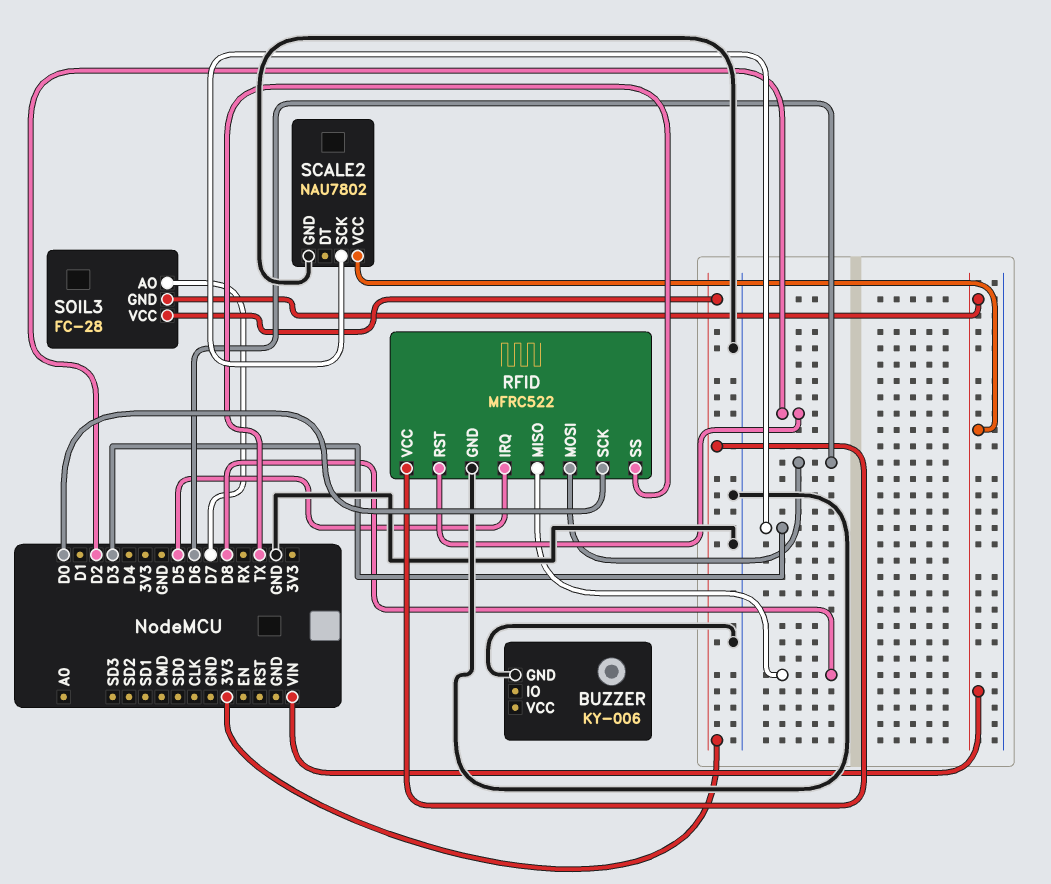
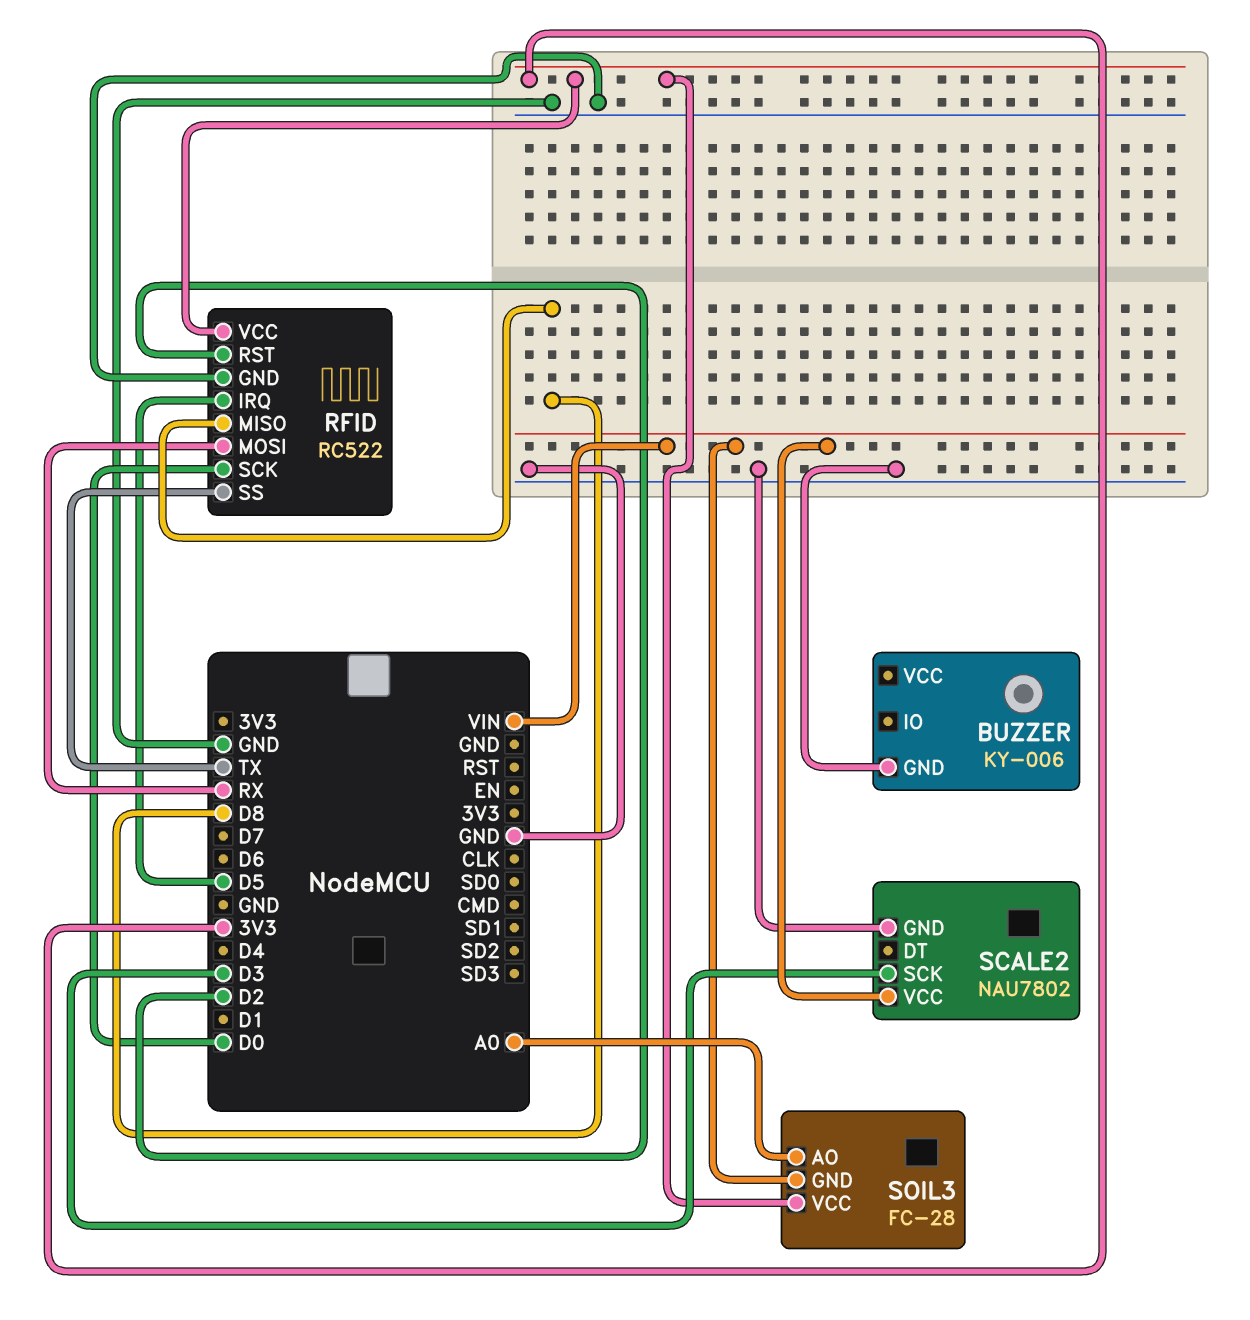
RFID: MFRC522 -> RC522
RFID pin MOSI: D6 -> RX
SOIL3 pin AO: D7 -> A0

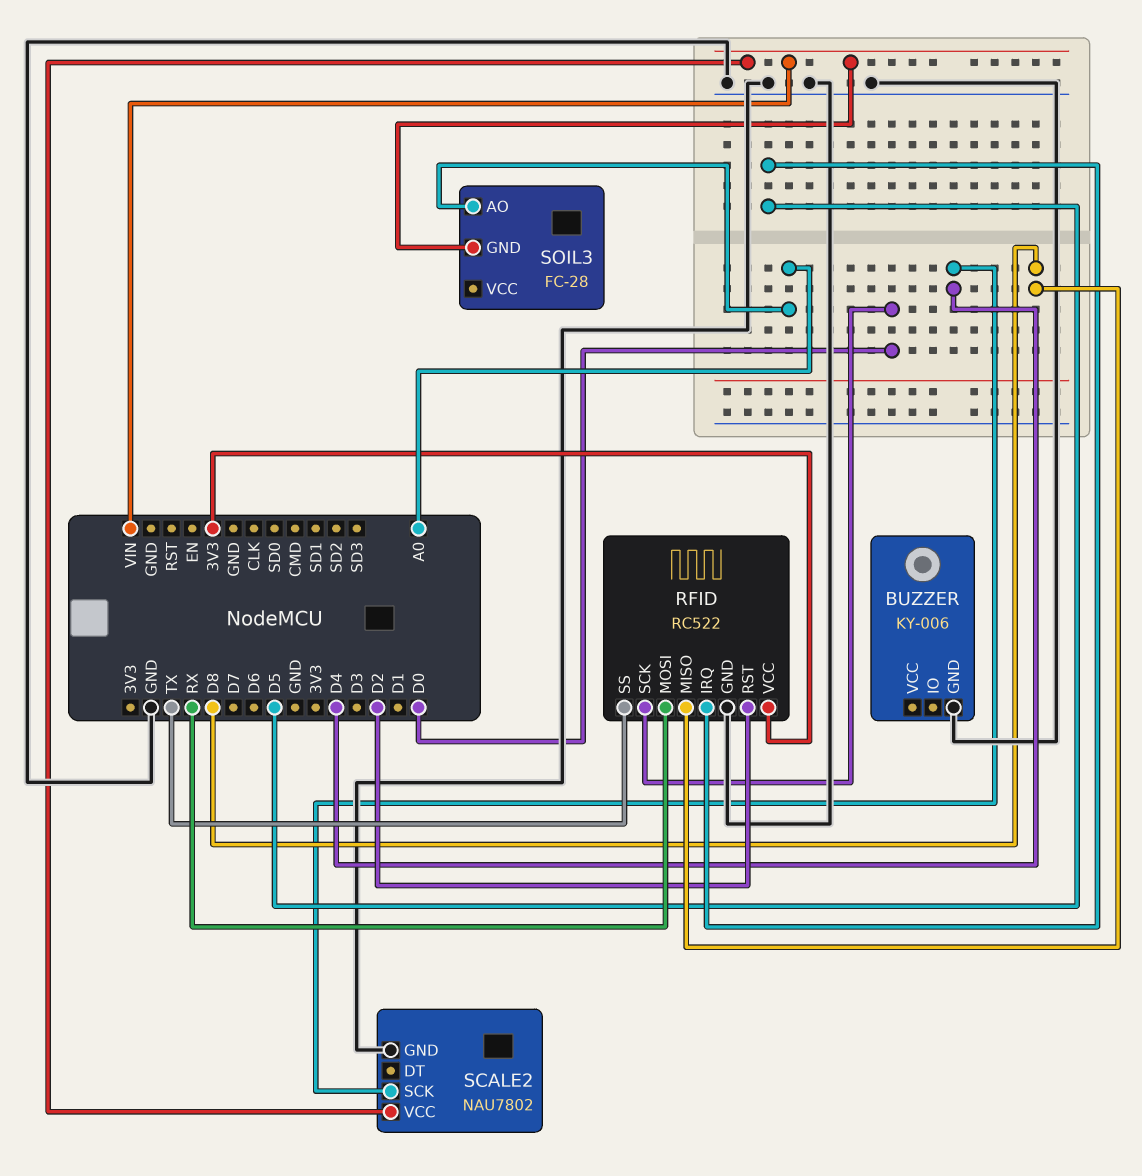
SCALE2 pin SCK: D3 -> D4
SOIL3 pin VCC: 3V3 -> none

